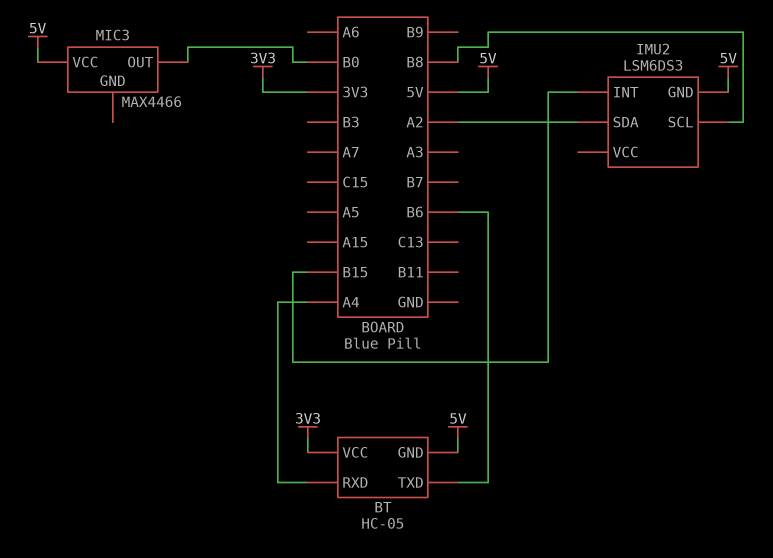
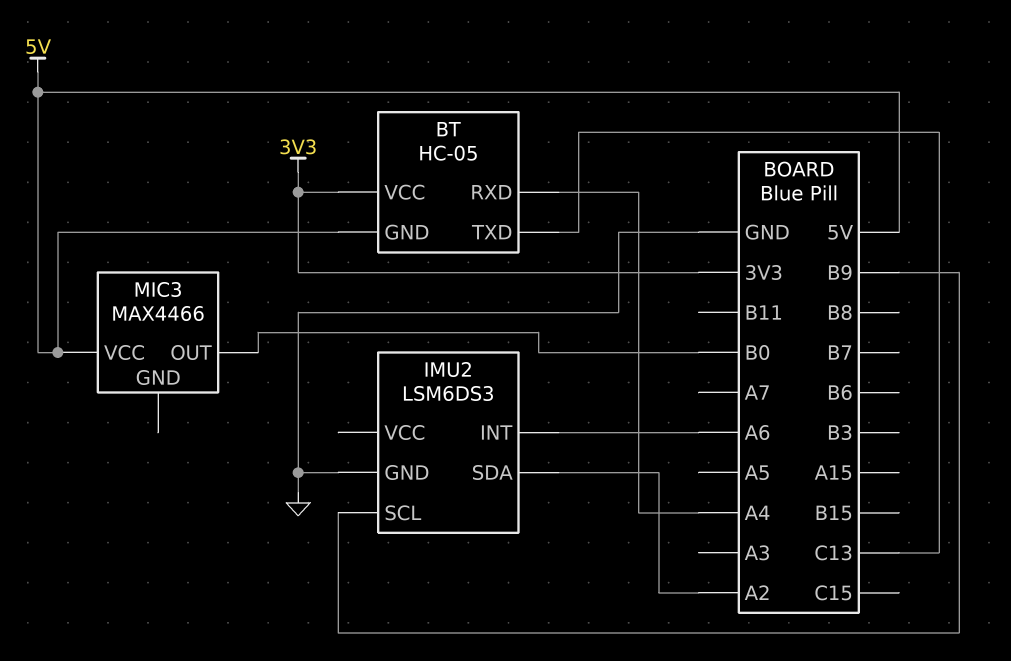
BT pin TXD: B6 -> C13
IMU2 pin GND: 5V -> GND
IMU2 pin INT: B15 -> A6
IMU2 pin SCL: B8 -> B9

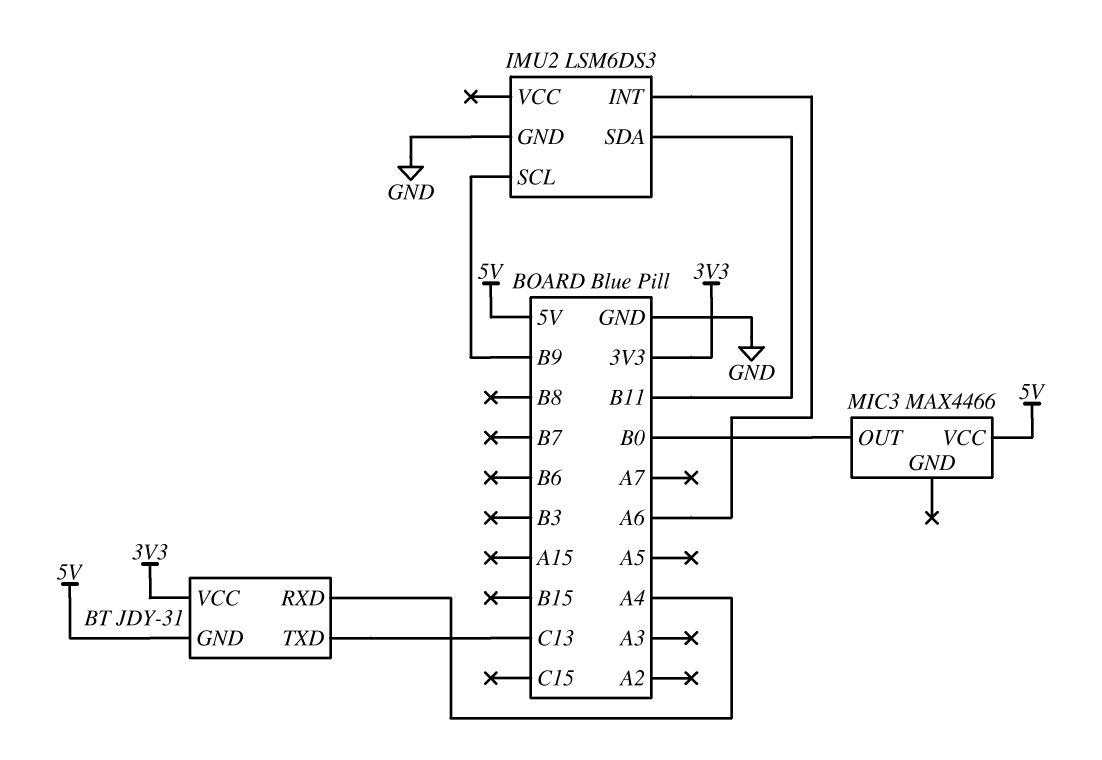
BT: HC-05 -> JDY-31
IMU2 pin SDA: A2 -> B11

